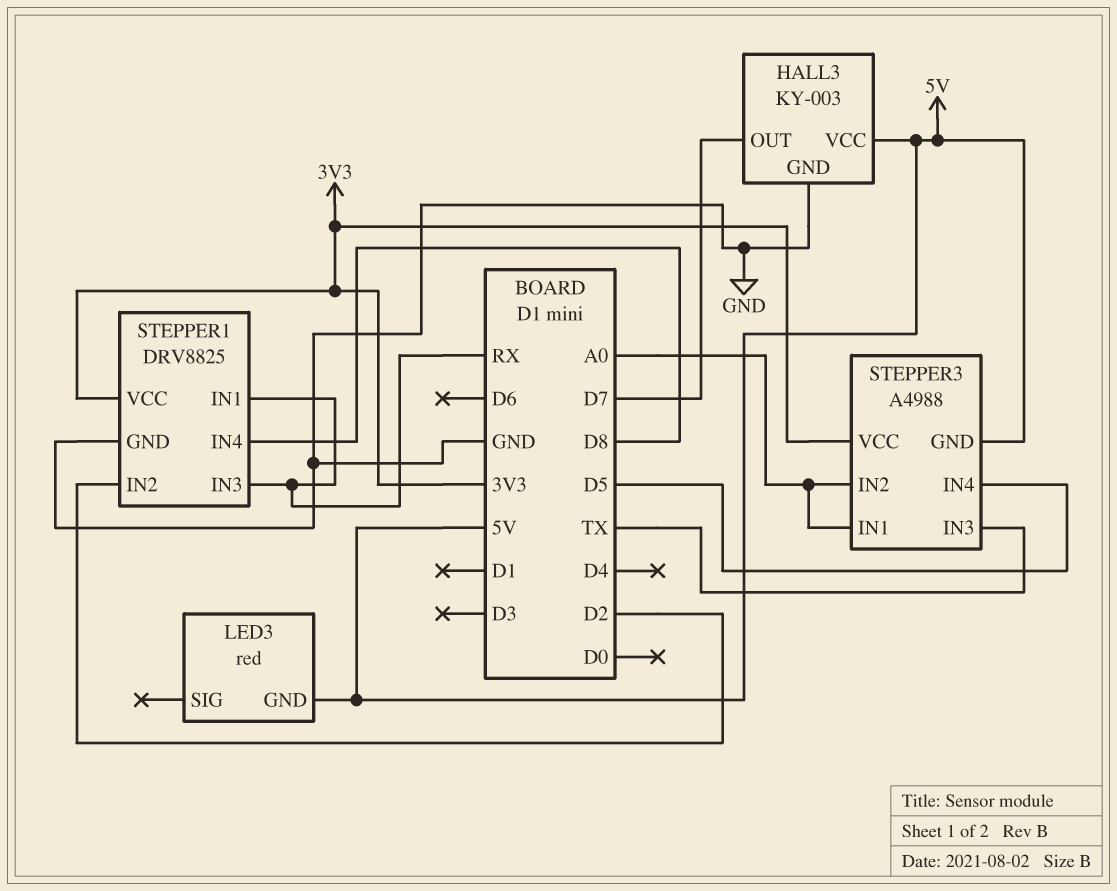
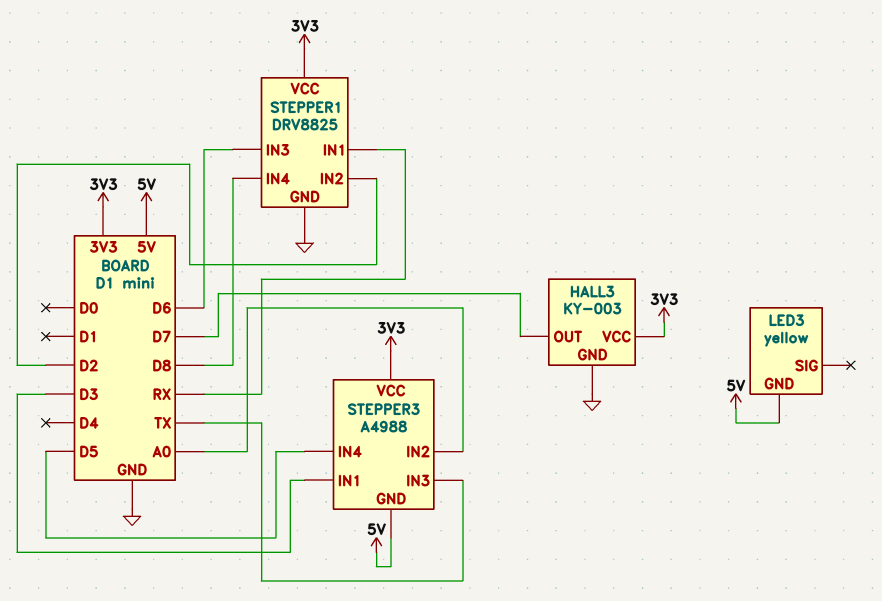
HALL3 pin VCC: 5V -> 3V3
LED3: red -> yellow
STEPPER1 pin IN3: RX -> D6
STEPPER3 pin IN1: A0 -> D3

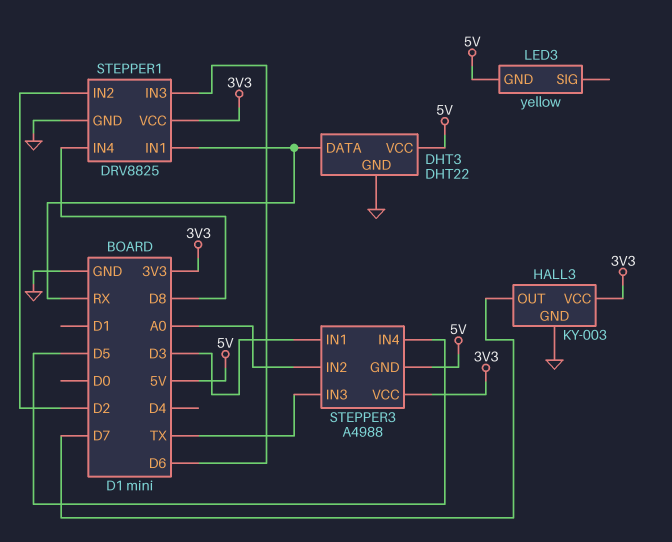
DHT3: none -> DHT22
DHT3 pin DATA: none -> RX
DHT3 pin GND: none -> GND
DHT3 pin VCC: none -> 5V

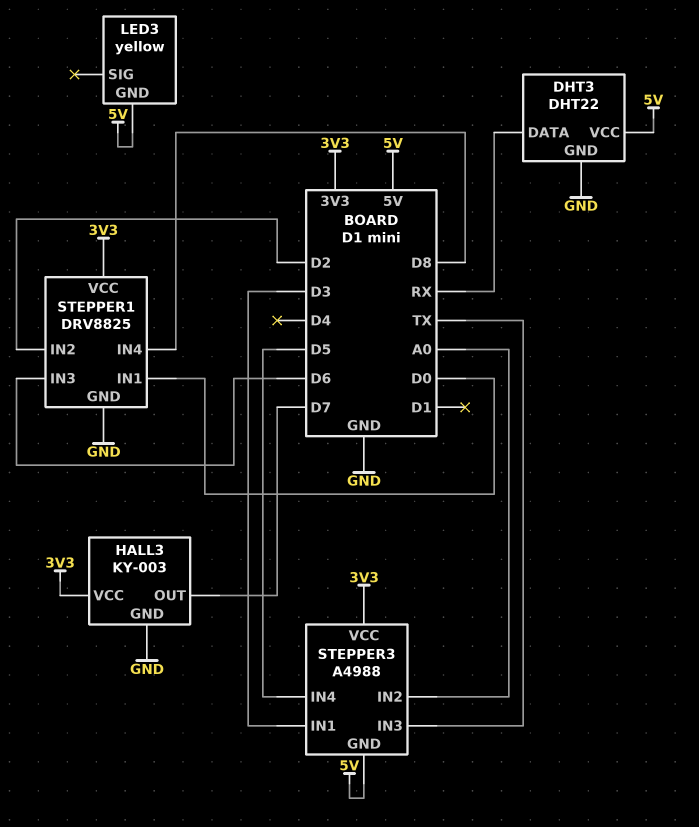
STEPPER1 pin IN1: RX -> D0

